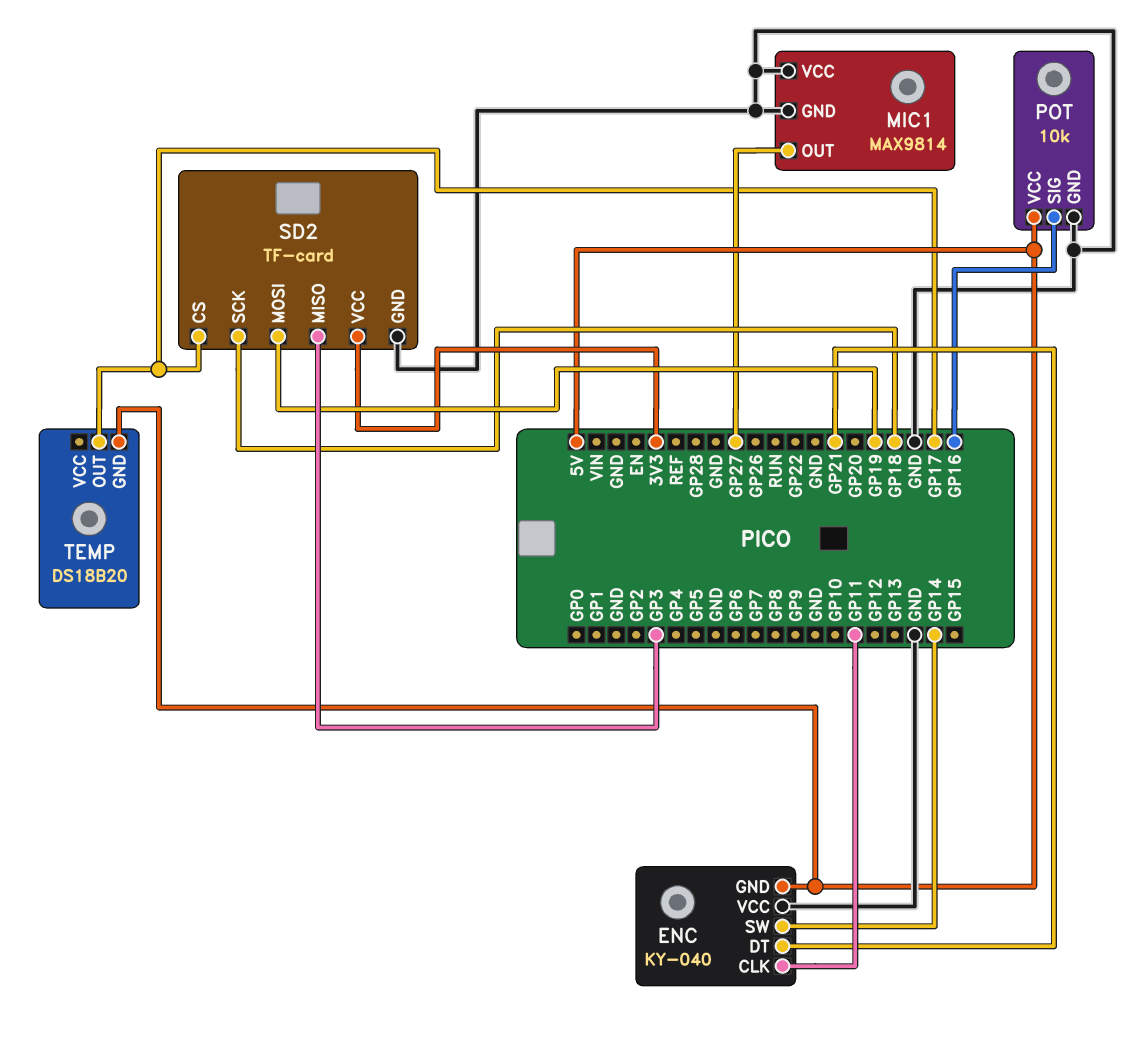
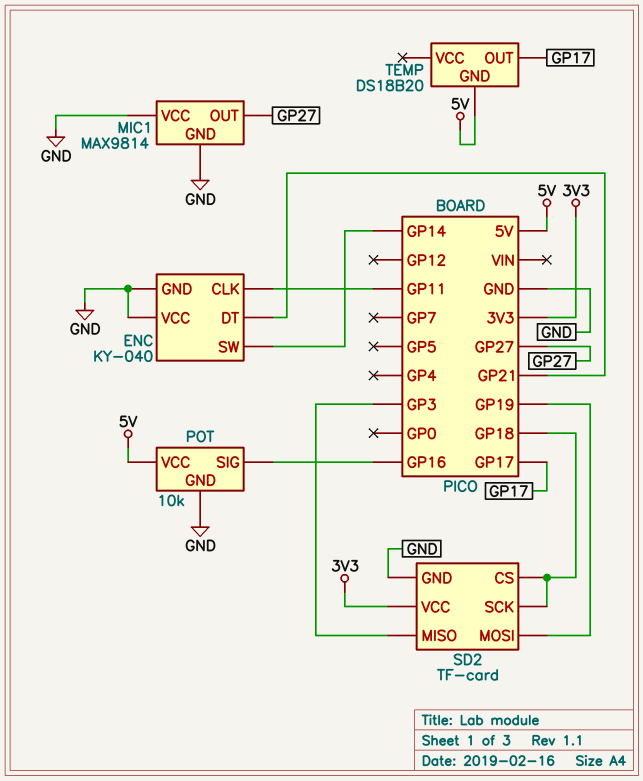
ENC pin GND: 5V -> GND
SD2 pin CS: GP17 -> GP18

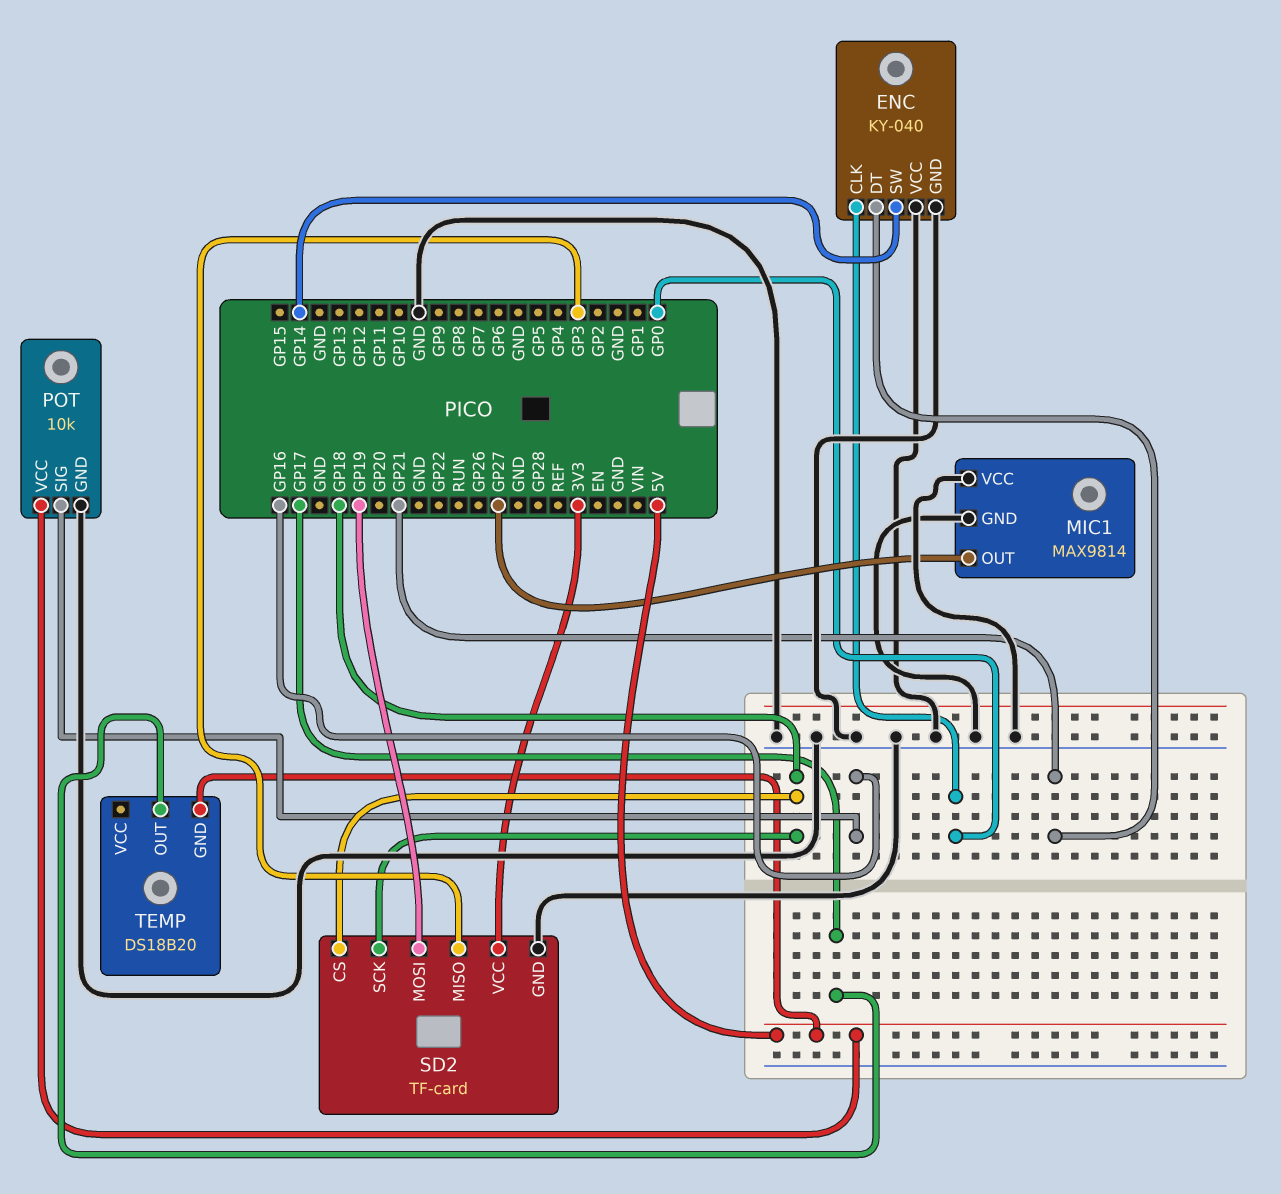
ENC pin CLK: GP11 -> GP0

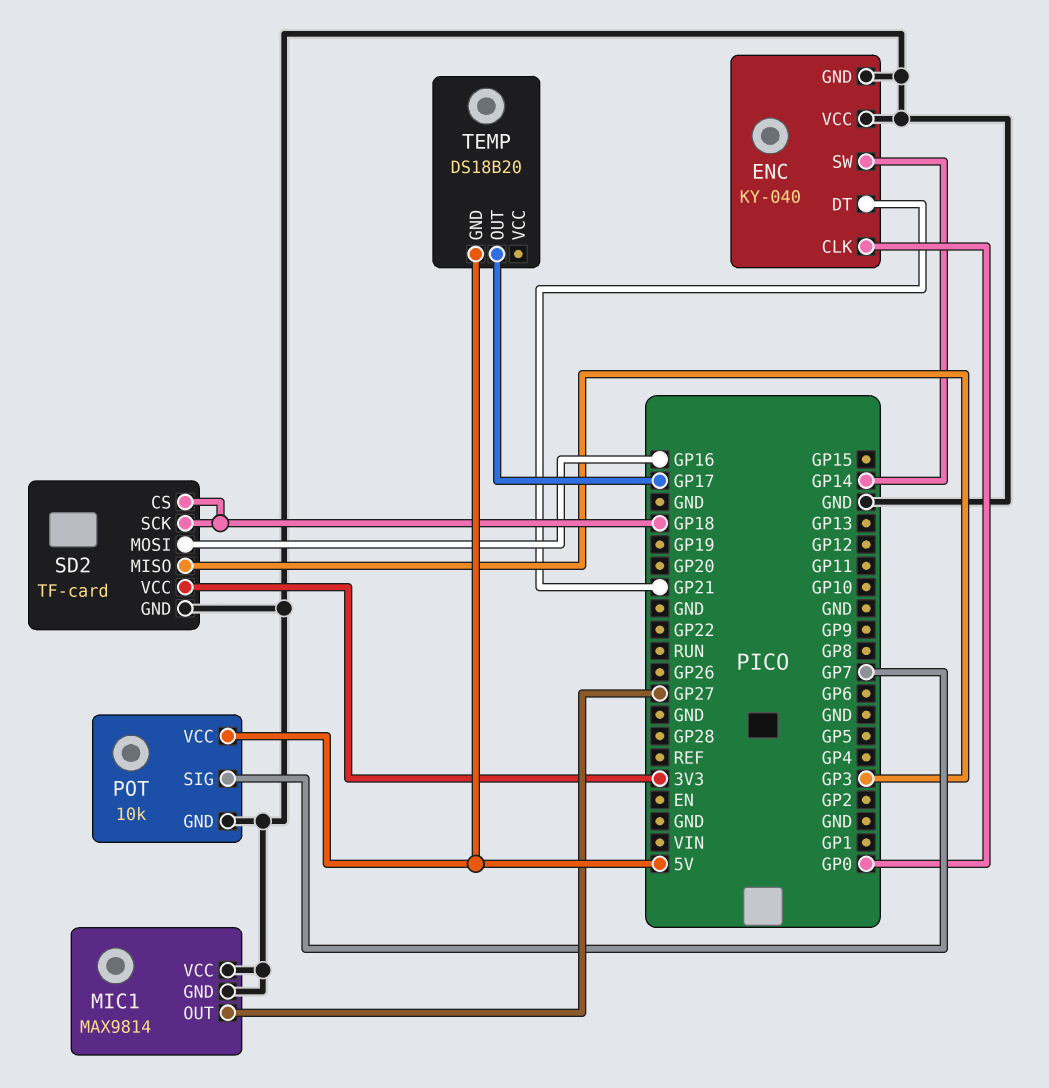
POT pin SIG: GP16 -> GP7
SD2 pin MOSI: GP19 -> GP16

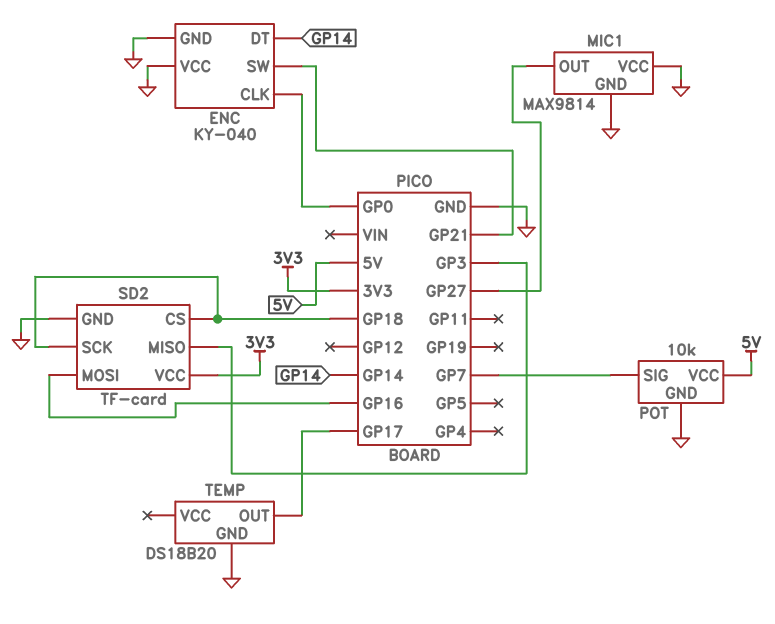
ENC pin DT: GP21 -> GP14
ENC pin SW: GP14 -> GP21
TEMP pin GND: 5V -> GND

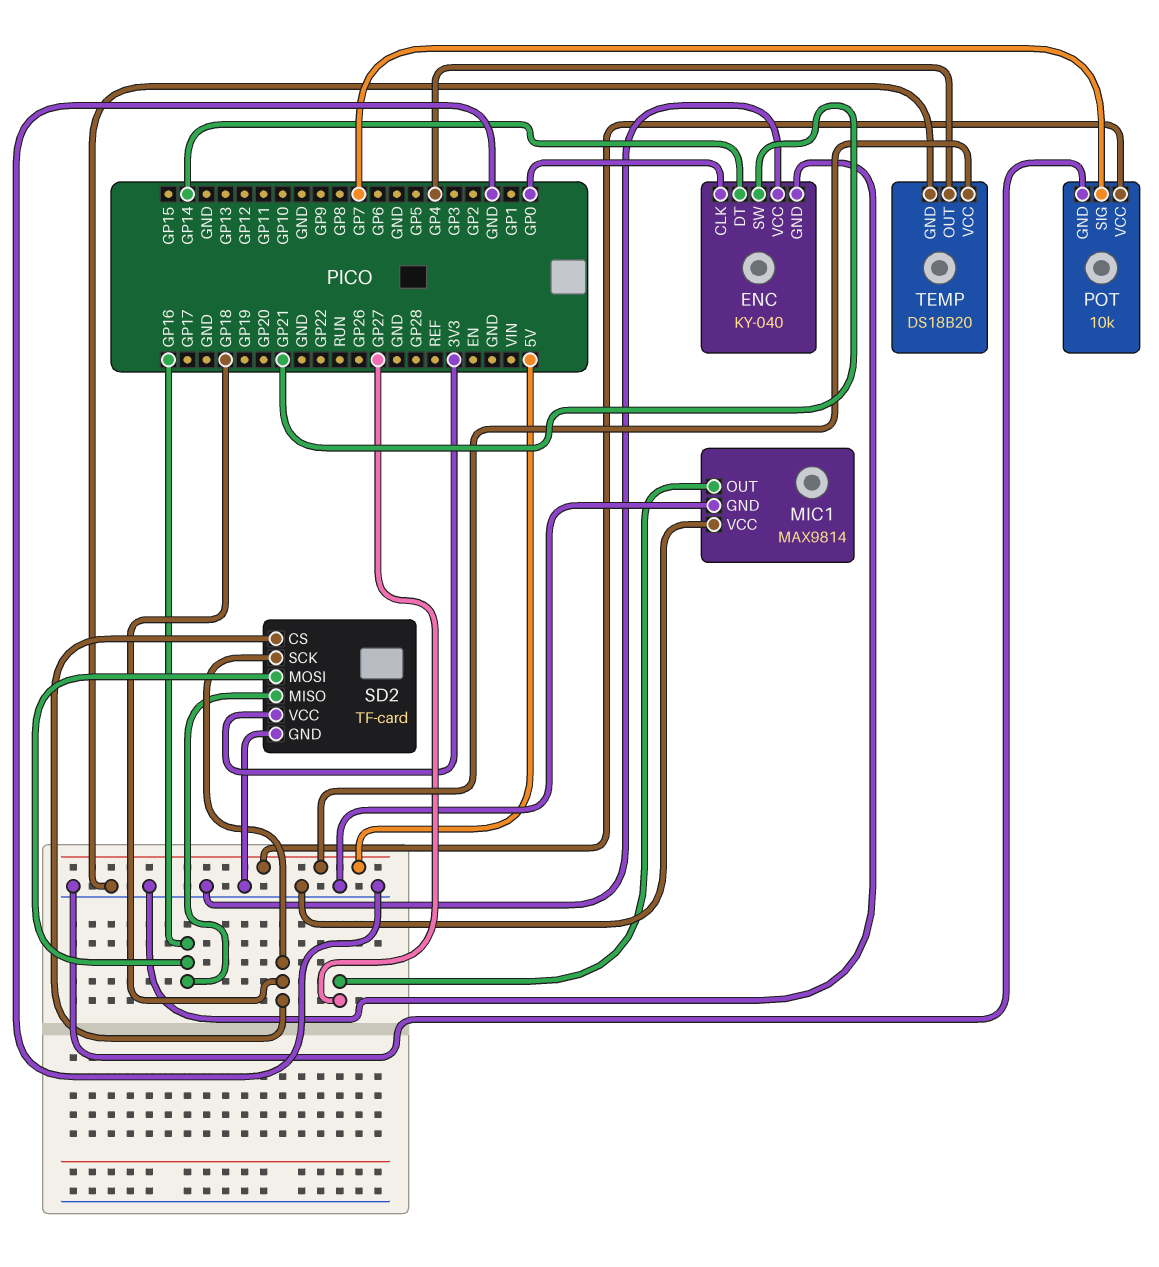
SD2 pin MISO: GP3 -> GP16
TEMP pin OUT: GP17 -> GP4
TEMP pin VCC: none -> 5V

